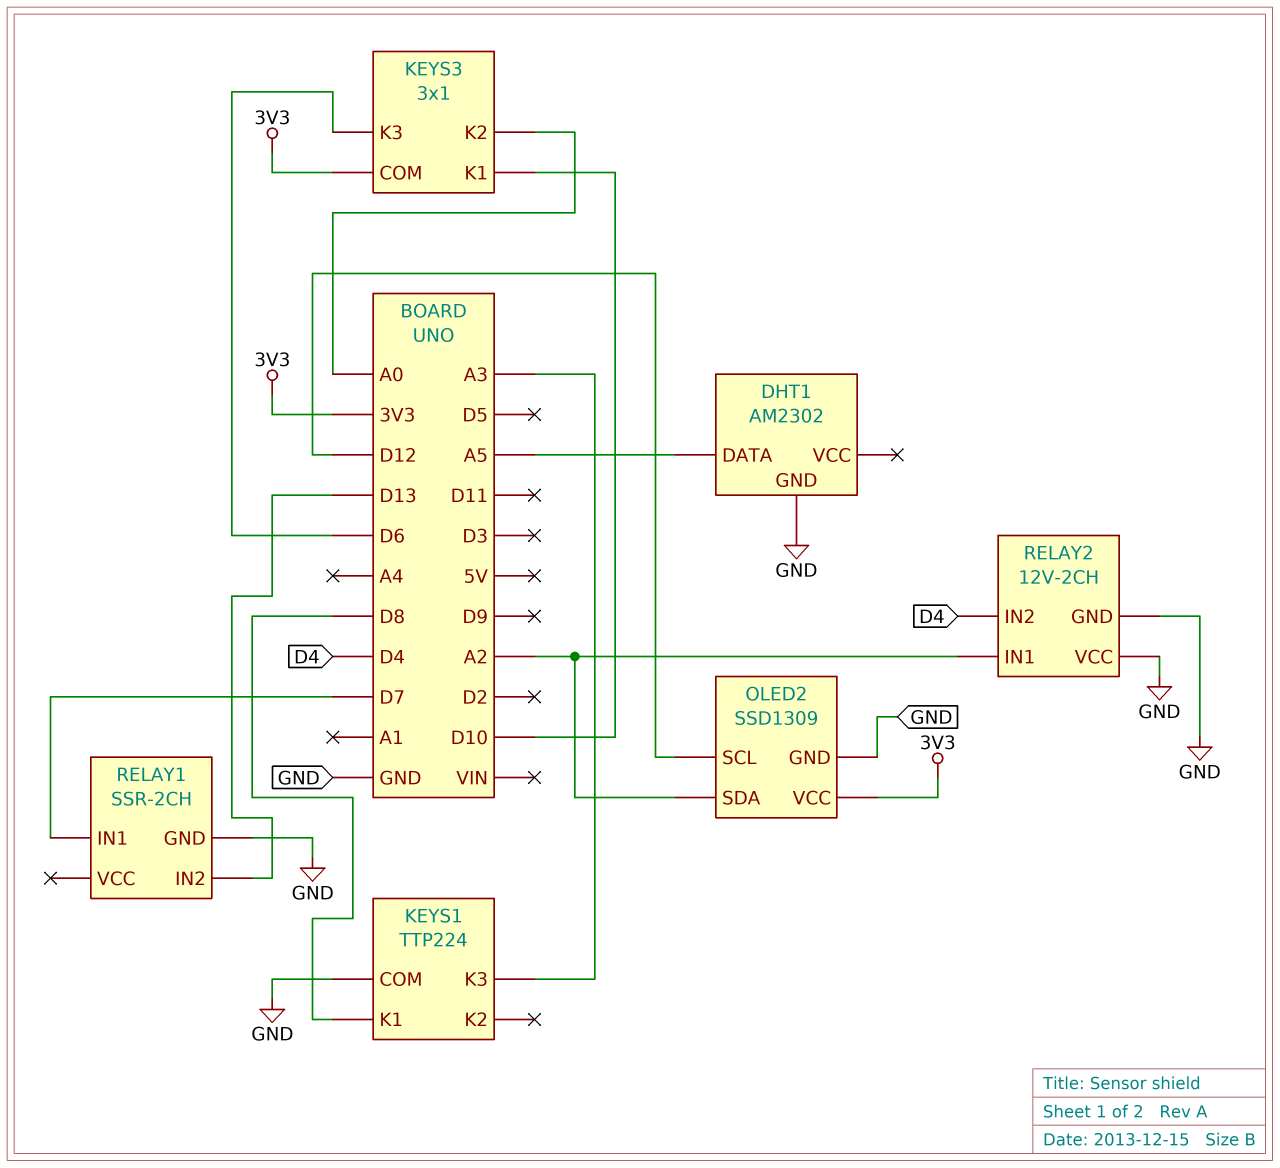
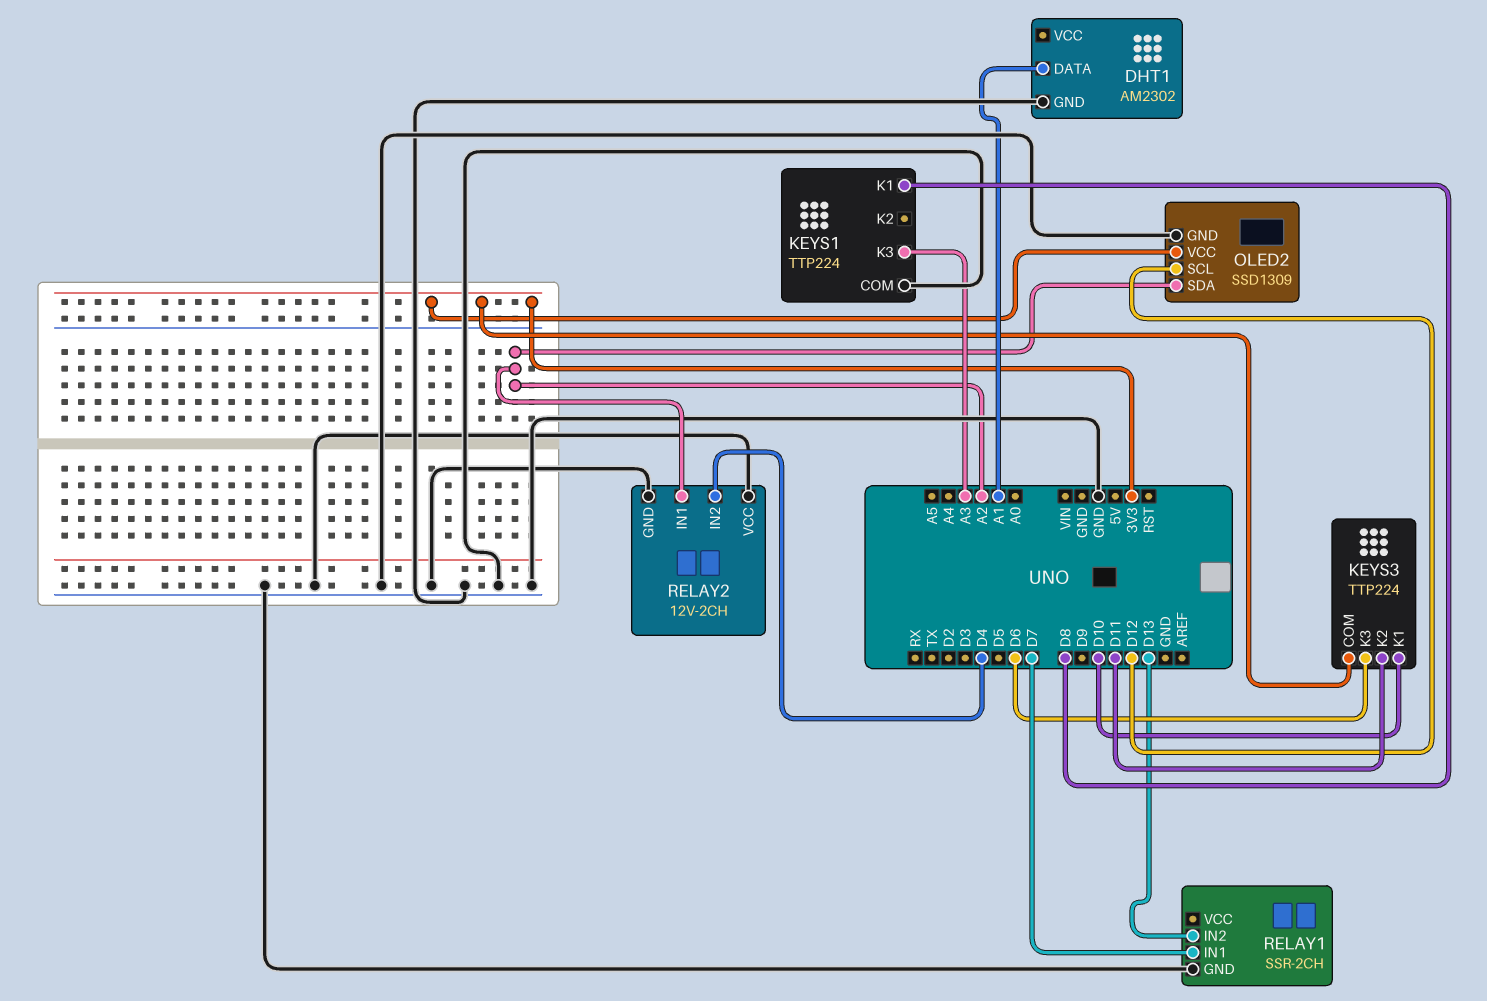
DHT1 pin DATA: A5 -> A1
KEYS3: 3x1 -> TTP224
KEYS3 pin K2: A0 -> D11

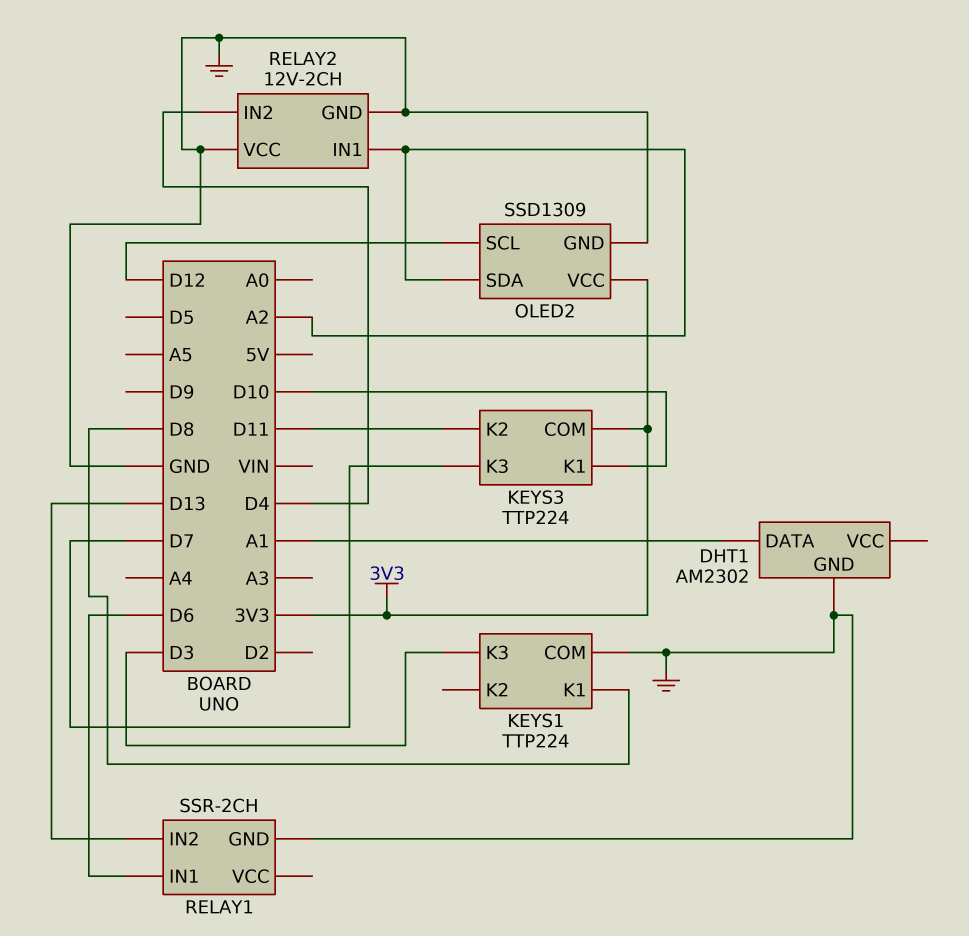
KEYS1 pin K3: A3 -> D3
KEYS3 pin K3: D6 -> D7
RELAY1 pin IN1: D7 -> D6

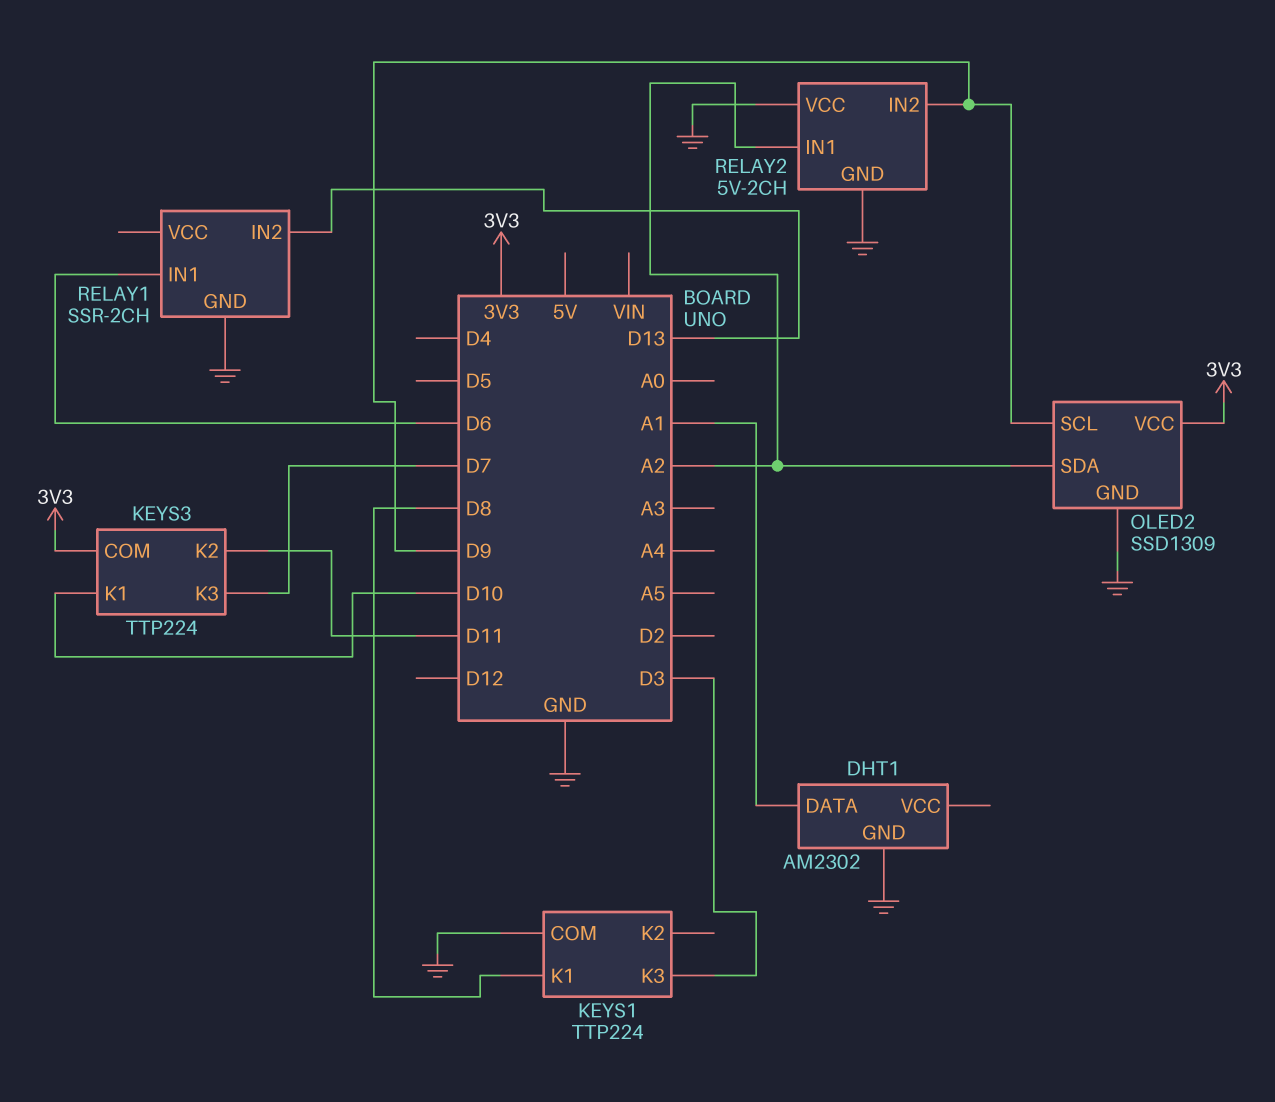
OLED2 pin SCL: D12 -> D9
RELAY2: 12V-2CH -> 5V-2CH
RELAY2 pin IN2: D4 -> D9

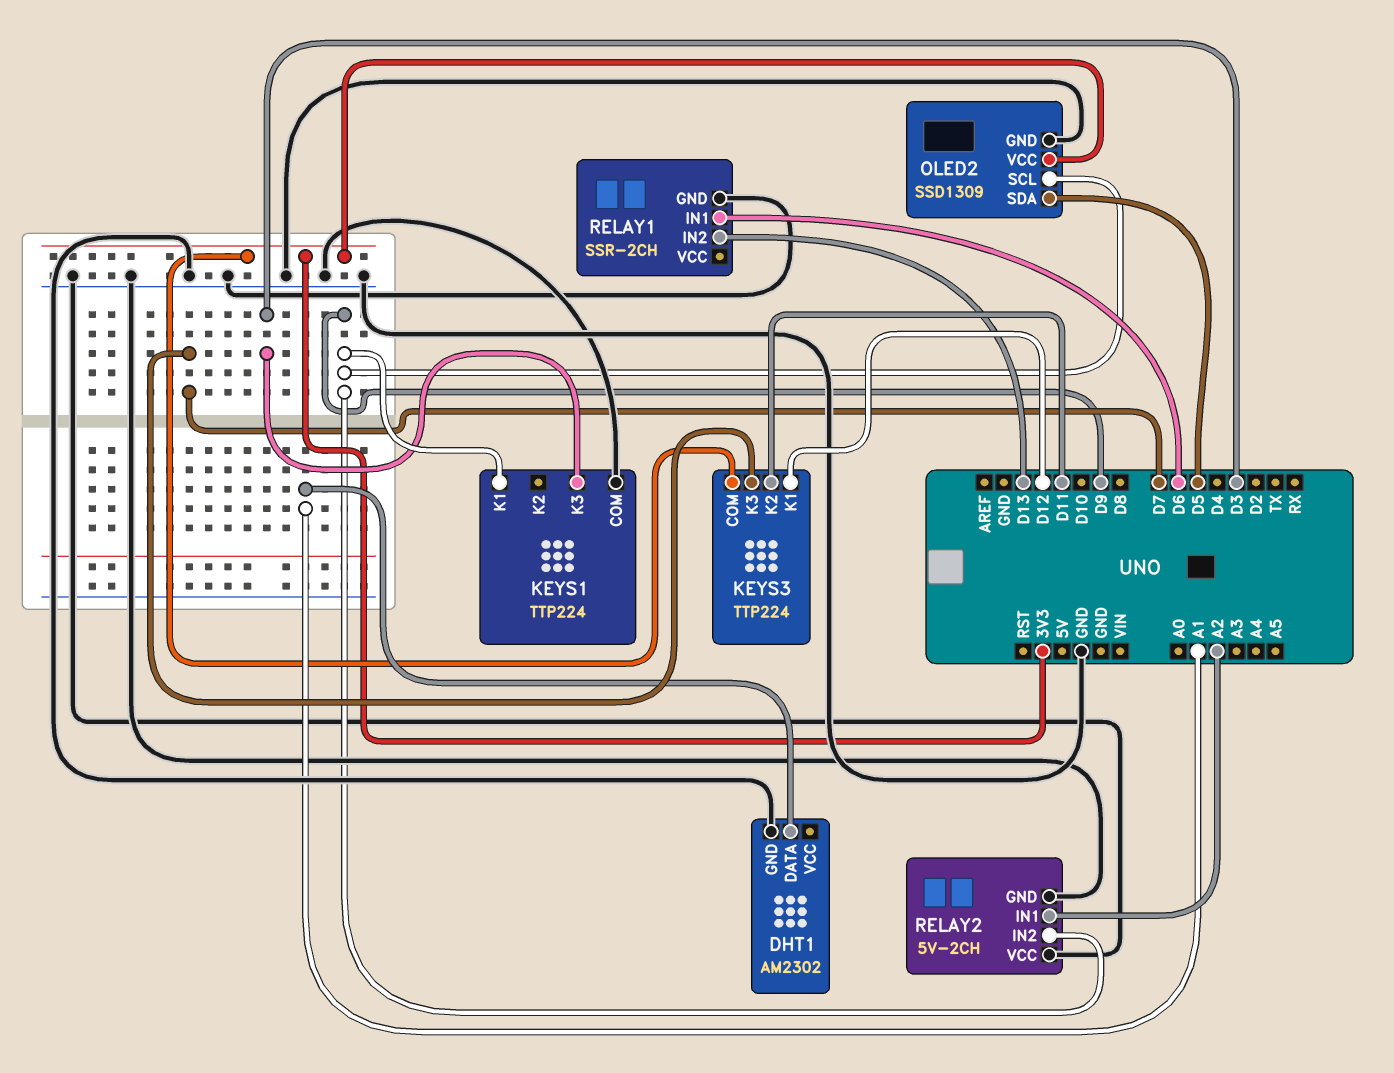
KEYS1 pin K1: D8 -> D9
KEYS3 pin K1: D10 -> D12
OLED2 pin SDA: A2 -> D5

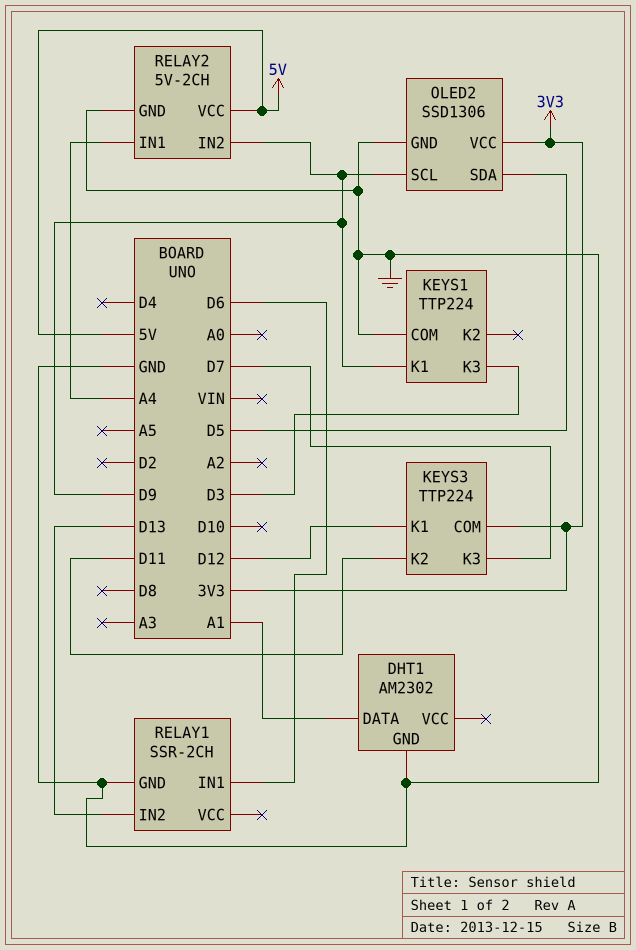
OLED2: SSD1309 -> SSD1306
RELAY2 pin IN1: A2 -> A4
RELAY2 pin VCC: GND -> 5V

